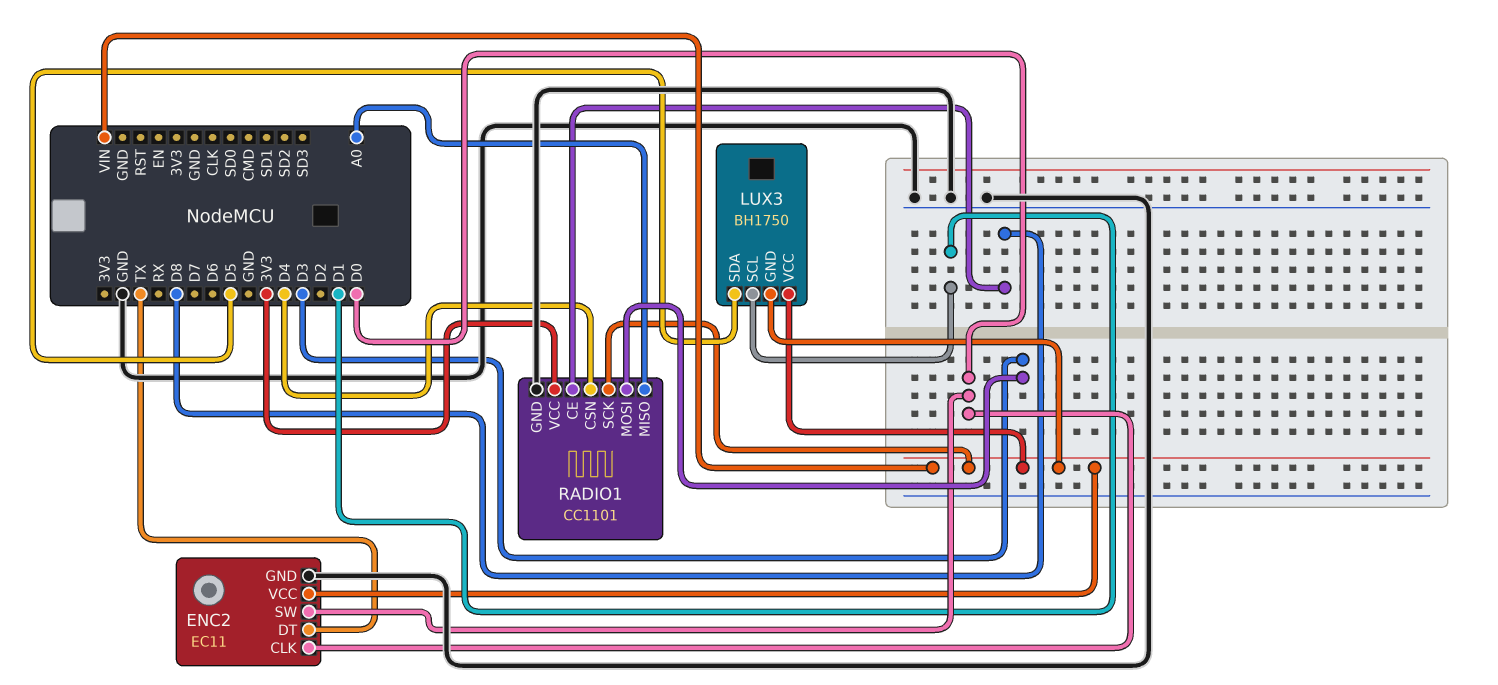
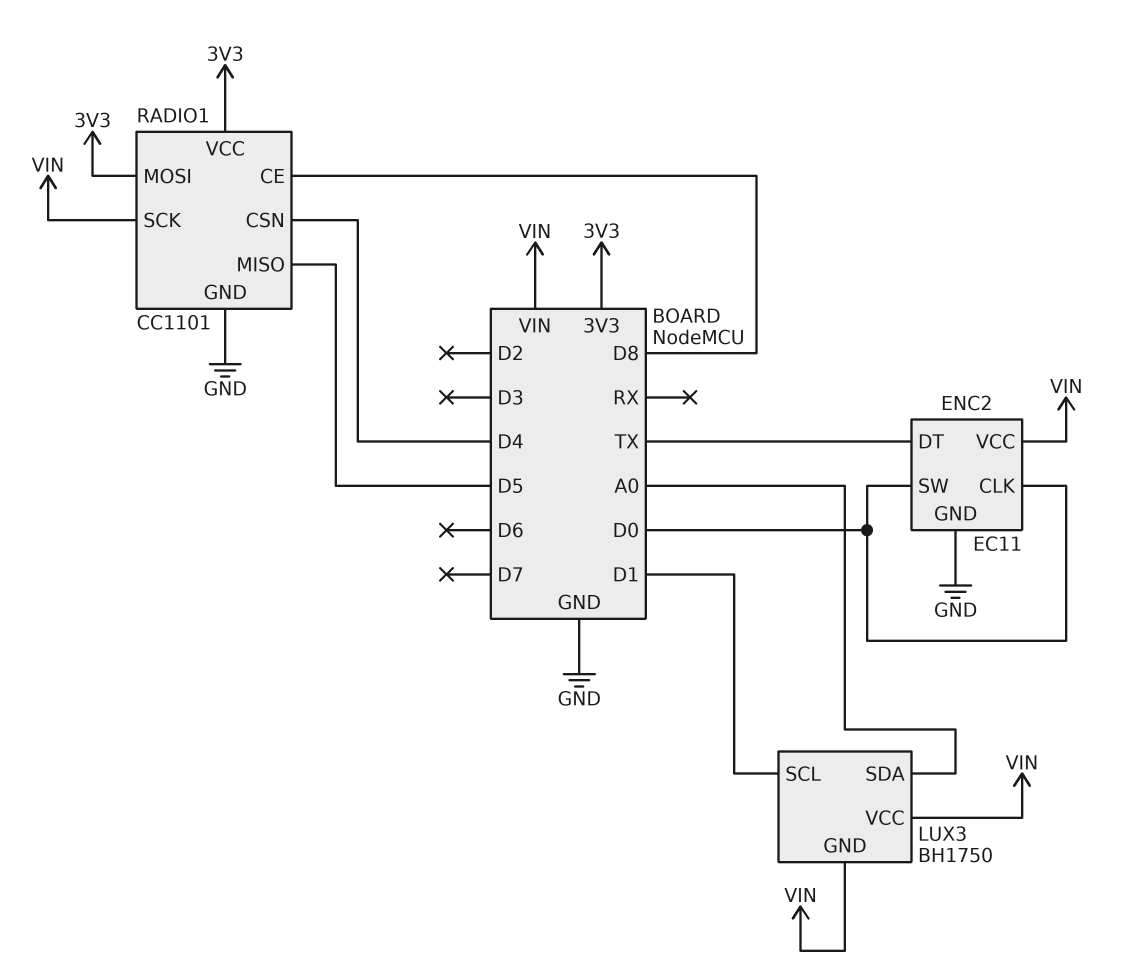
LUX3 pin SDA: D5 -> A0
RADIO1 pin MISO: A0 -> D5
RADIO1 pin MOSI: D3 -> 3V3

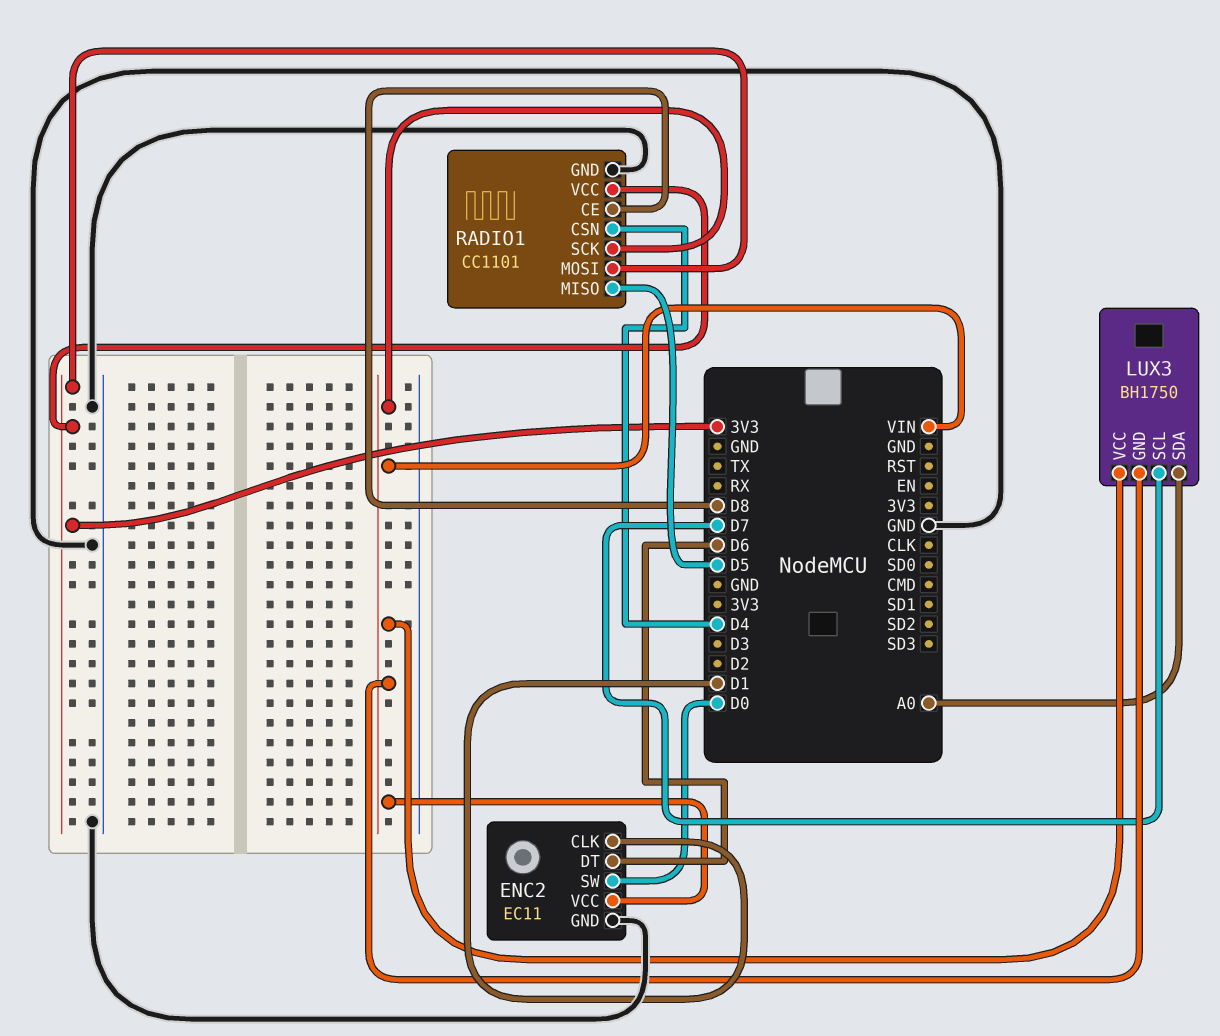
ENC2 pin CLK: D0 -> D1
ENC2 pin DT: TX -> D6
LUX3 pin SCL: D1 -> D7

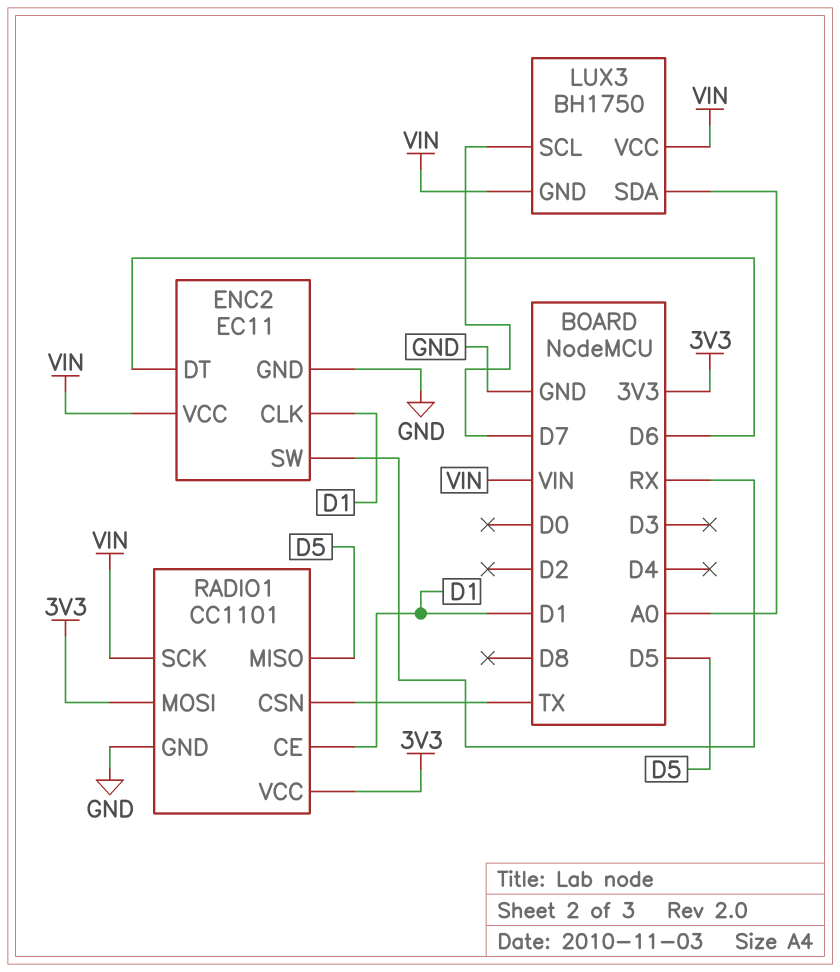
ENC2 pin SW: D0 -> RX
RADIO1 pin CE: D8 -> D1
RADIO1 pin CSN: D4 -> TX

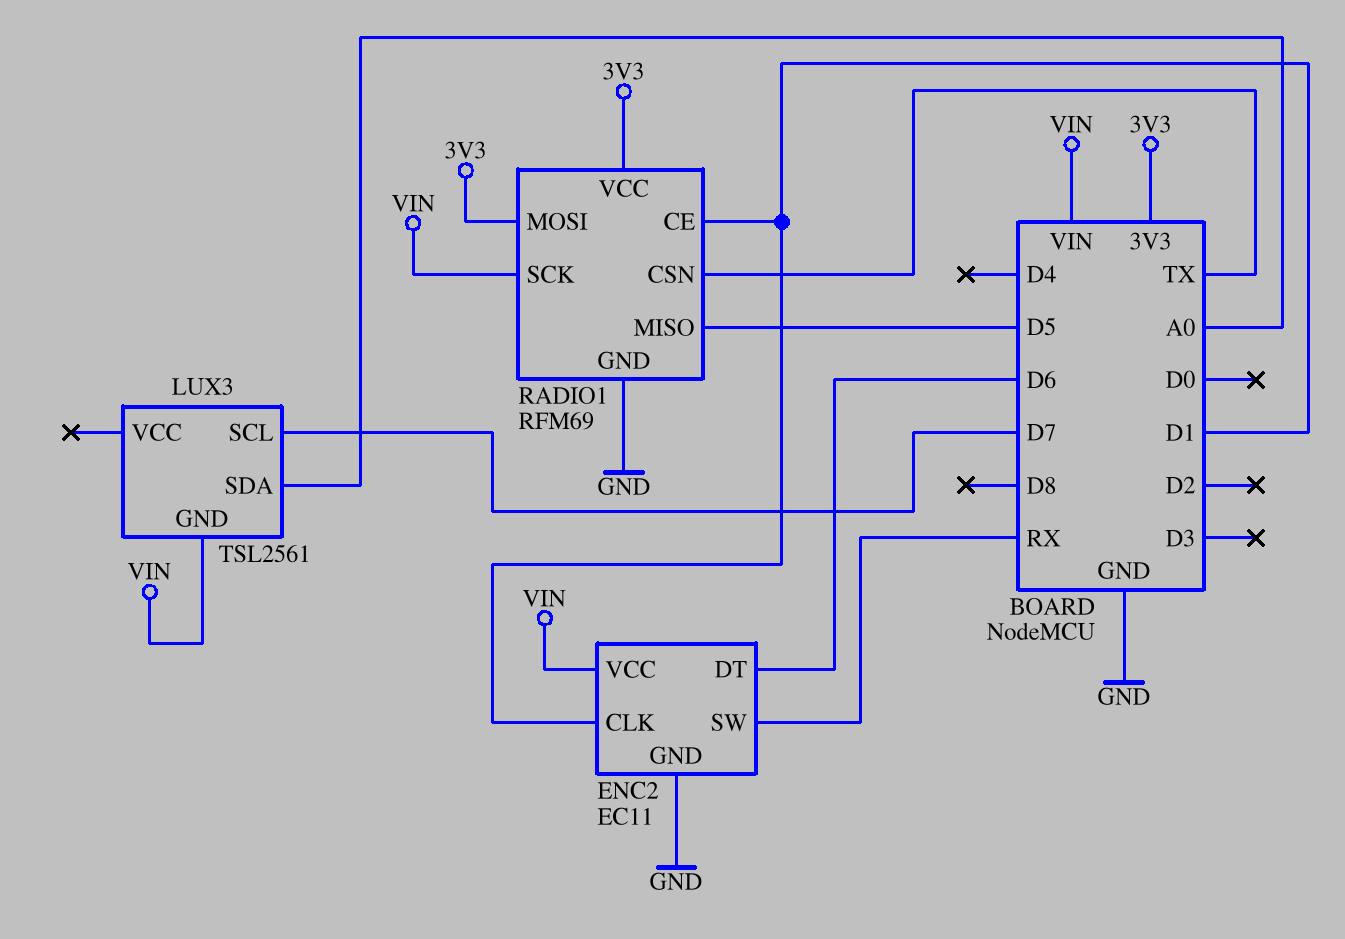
LUX3: BH1750 -> TSL2561
LUX3 pin VCC: VIN -> none
RADIO1: CC1101 -> RFM69

